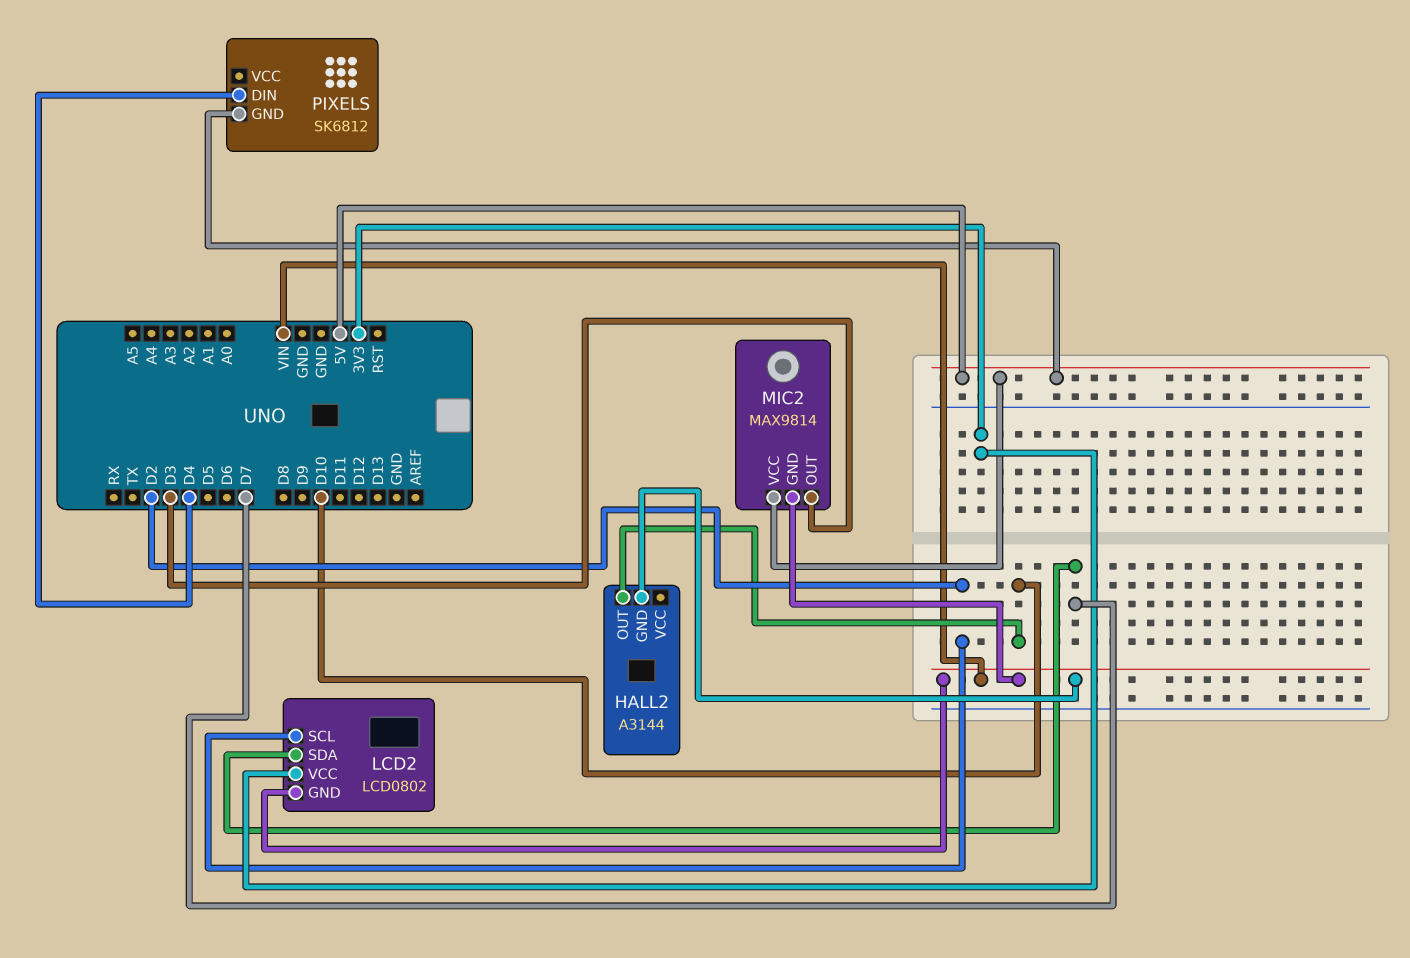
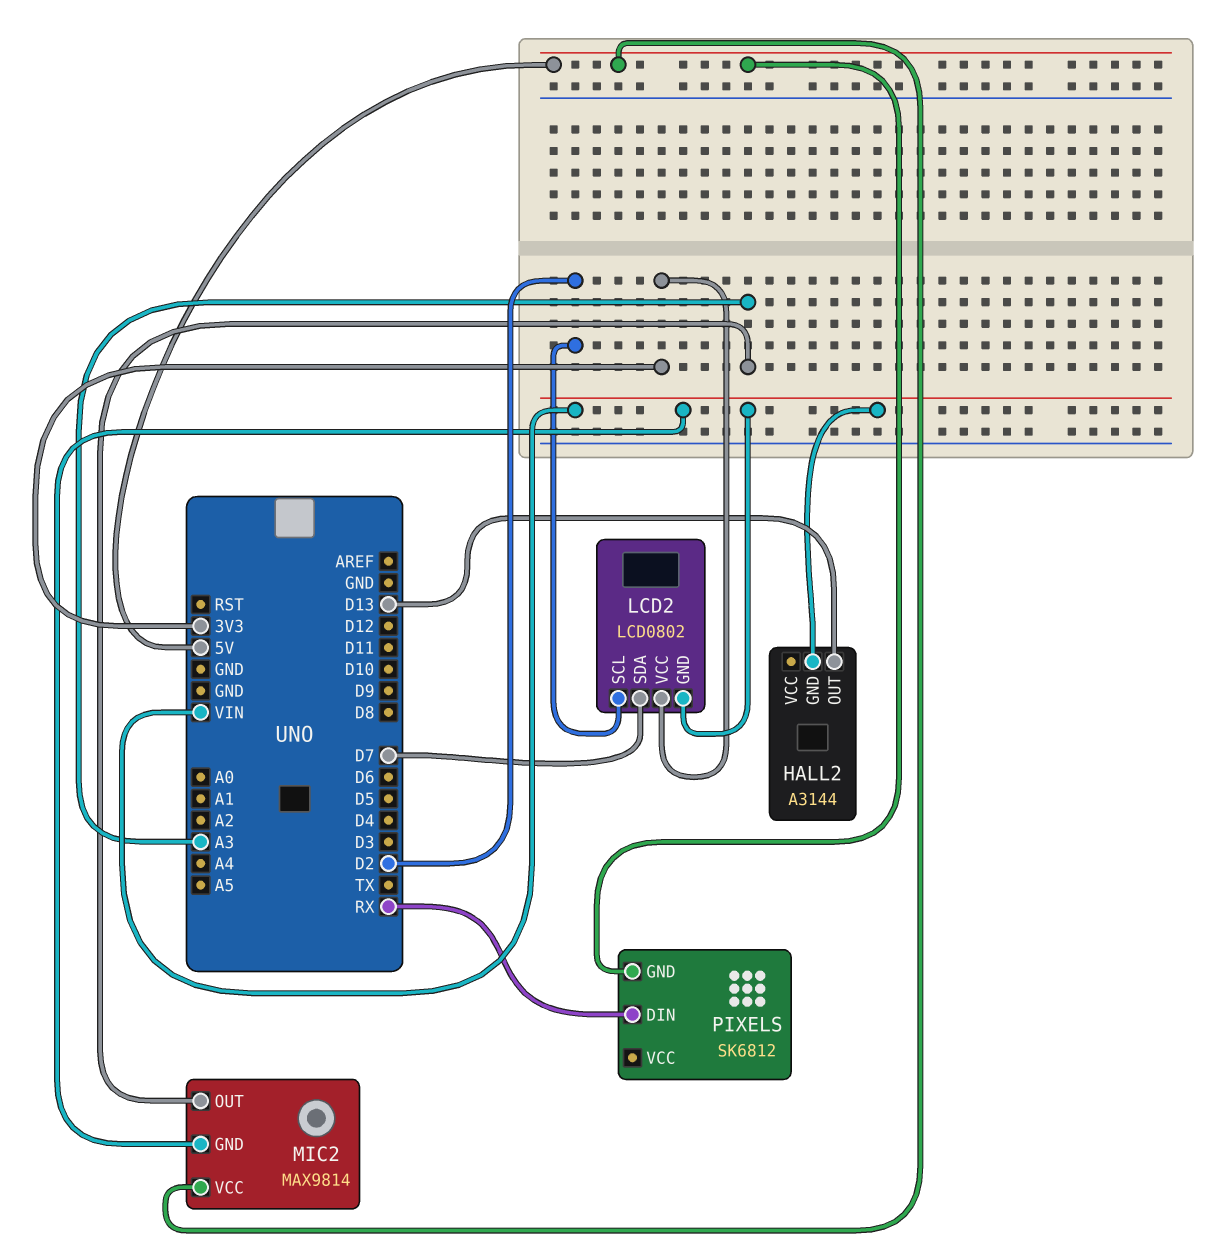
HALL2 pin OUT: D10 -> D13
MIC2 pin OUT: D3 -> A3
PIXELS pin DIN: D4 -> RX

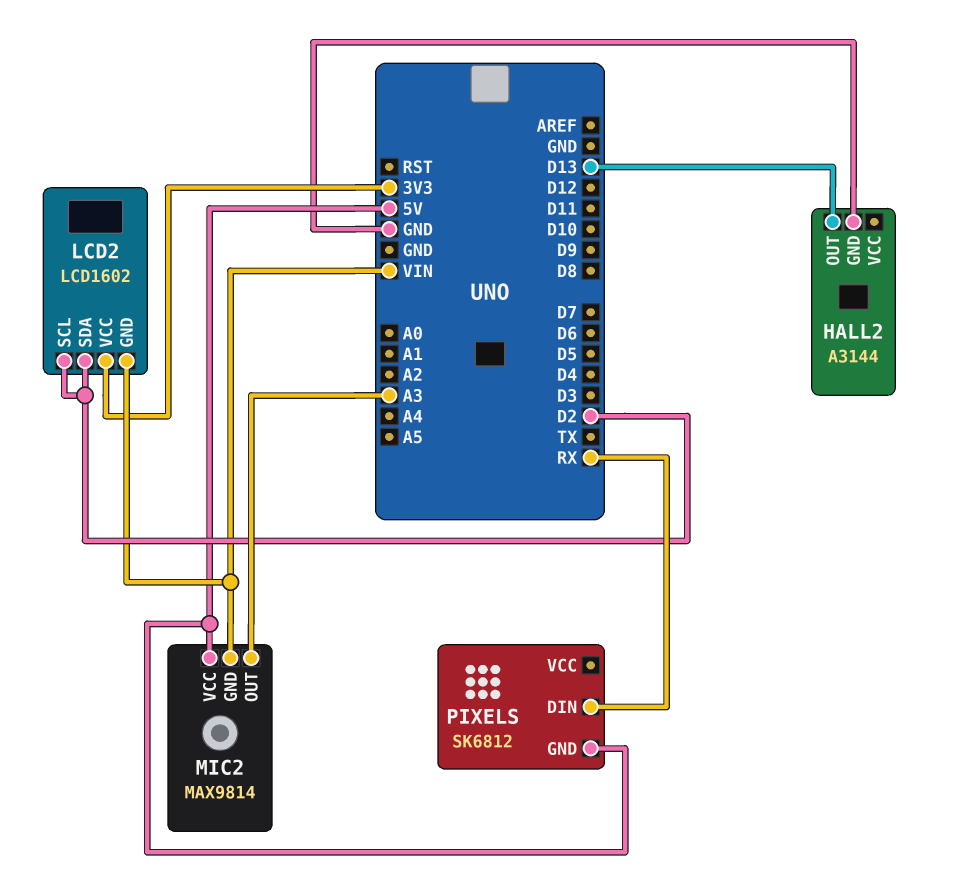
HALL2 pin GND: VIN -> GND
LCD2: LCD0802 -> LCD1602
LCD2 pin SDA: D7 -> D2

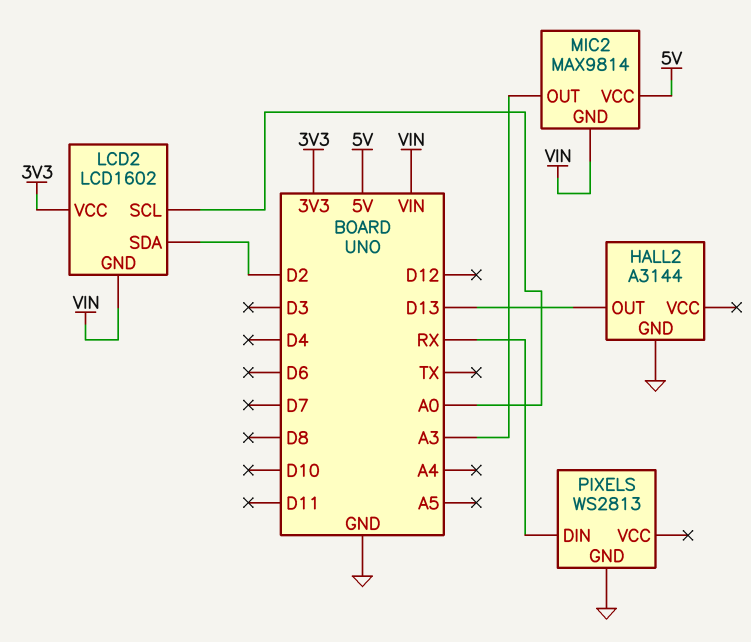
LCD2 pin SCL: D2 -> A0
PIXELS: SK6812 -> WS2813
PIXELS pin GND: 5V -> GND

